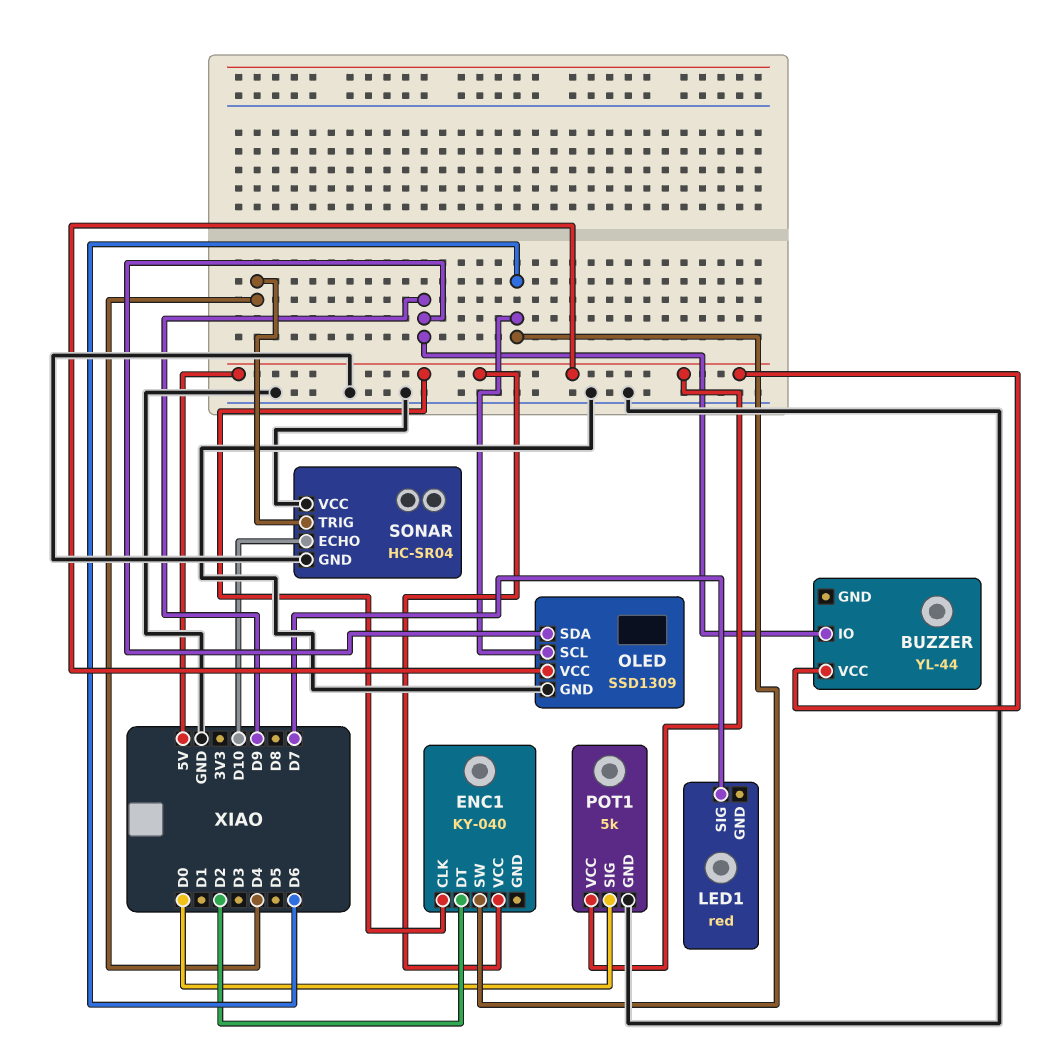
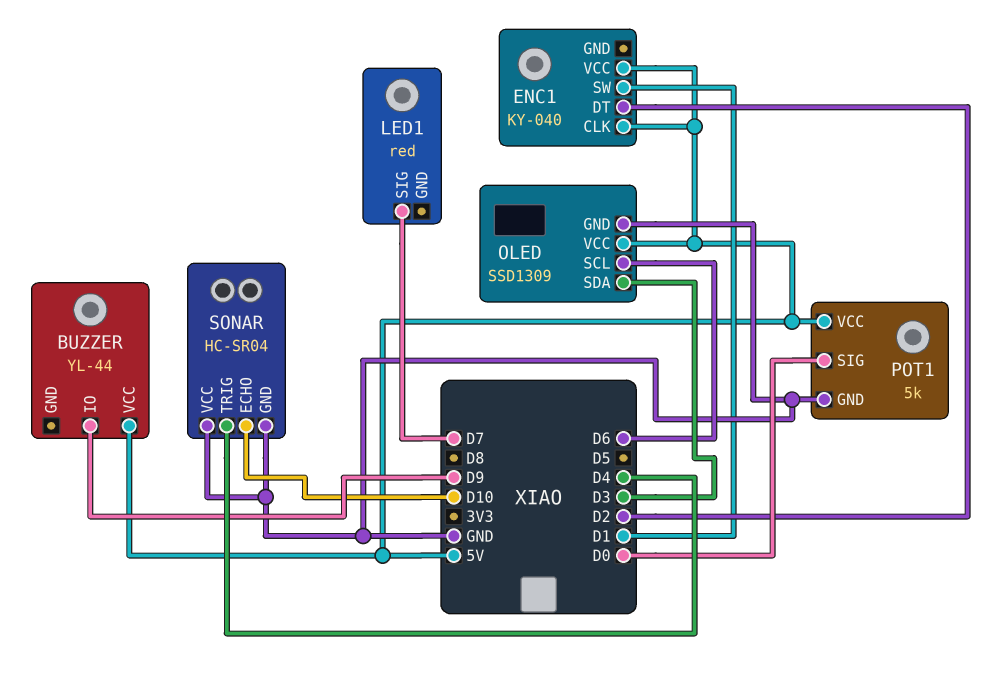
ENC1 pin SW: D6 -> D1
OLED pin SDA: D9 -> D3

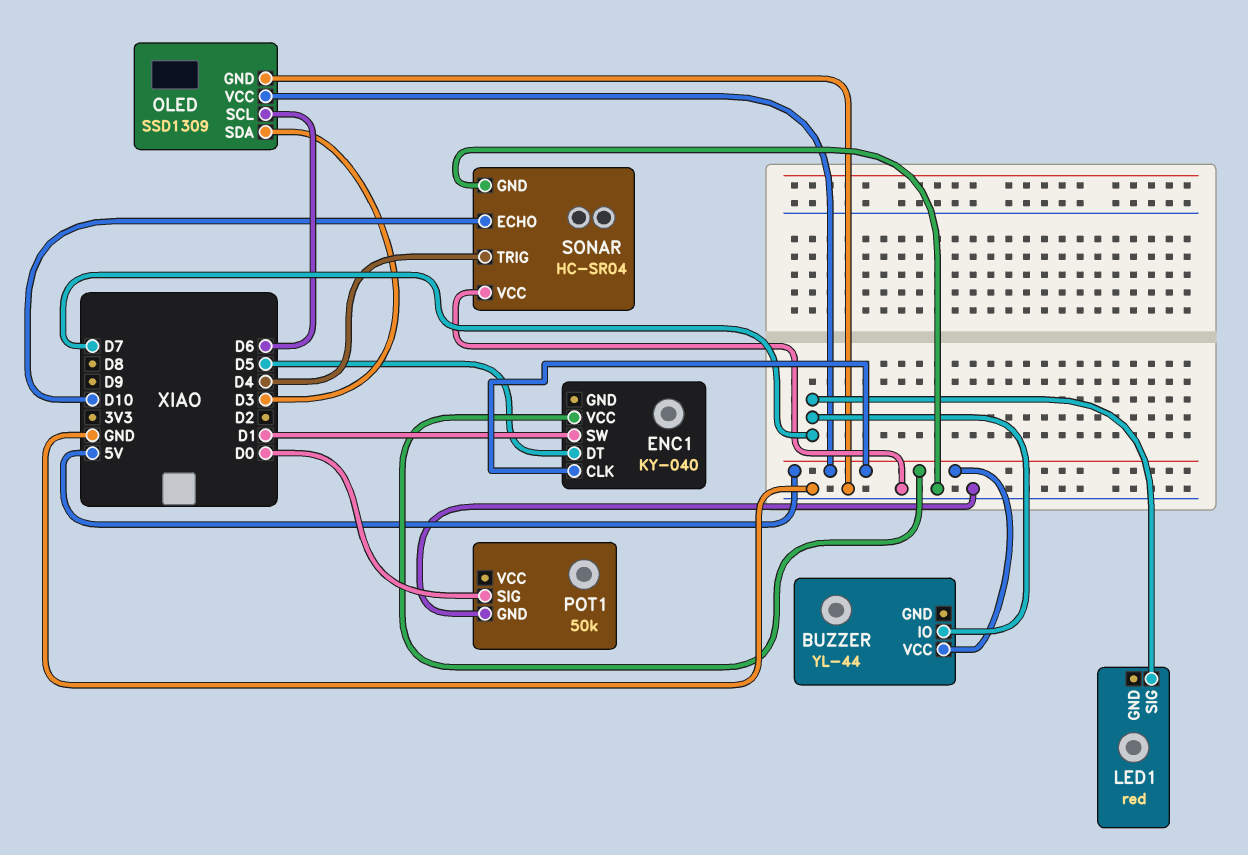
BUZZER pin IO: D9 -> D7
ENC1 pin DT: D2 -> D5
POT1: 5k -> 50k
POT1 pin VCC: 5V -> none

